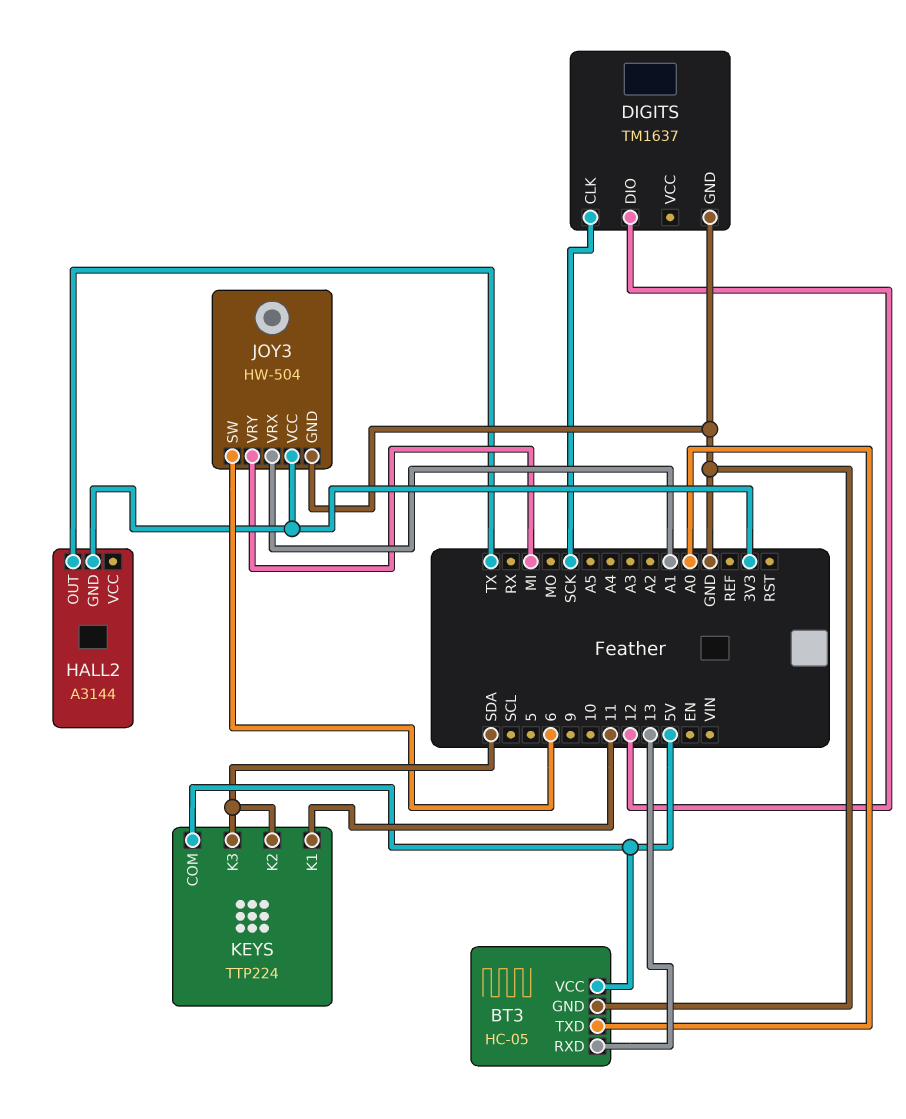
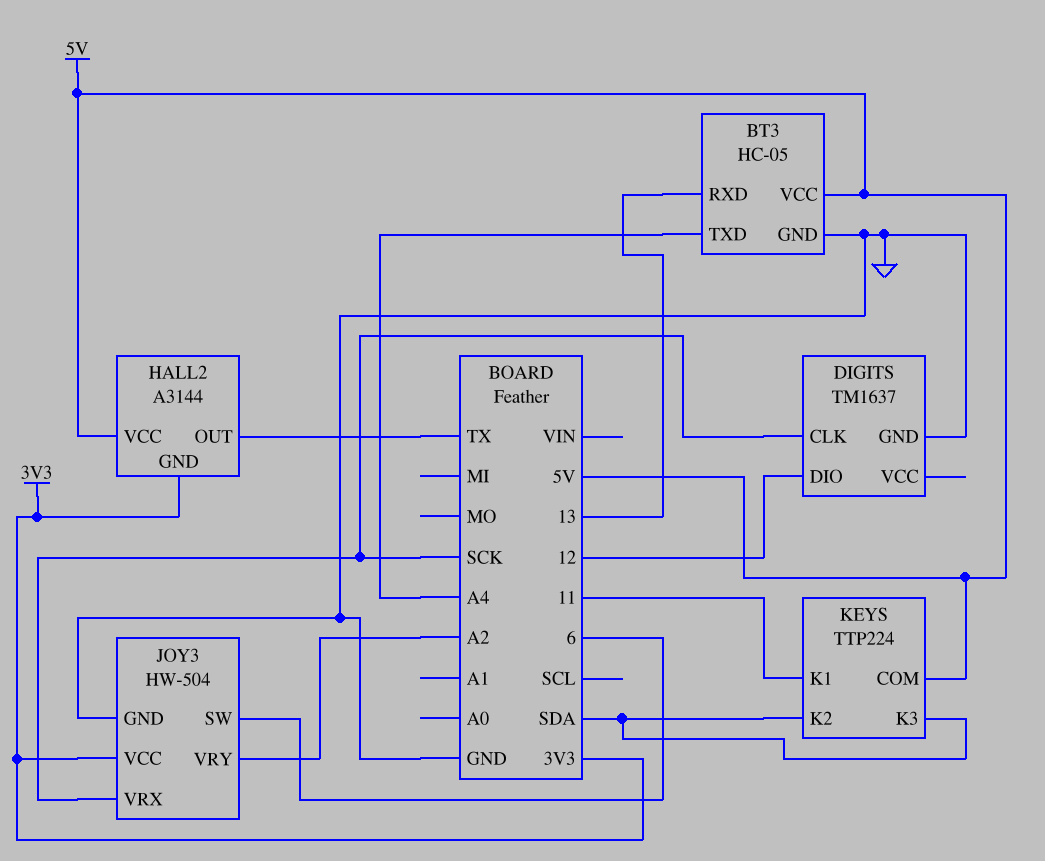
BT3 pin TXD: A0 -> A4
HALL2 pin VCC: none -> 5V
JOY3 pin VRX: A1 -> SCK
JOY3 pin VRY: MI -> A2

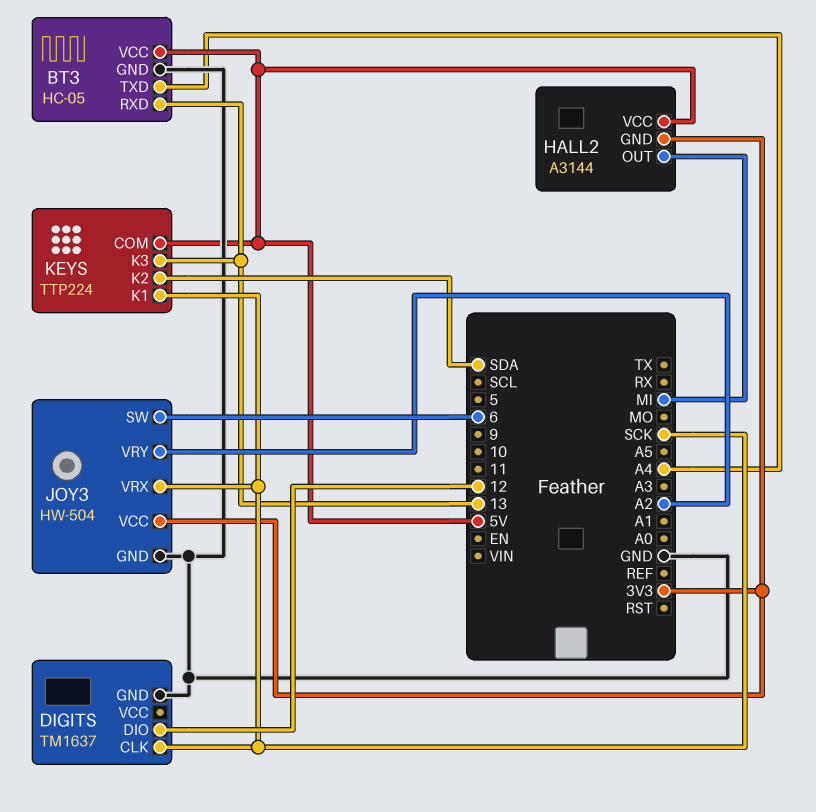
HALL2 pin OUT: TX -> MI
KEYS pin K1: 11 -> SCK
KEYS pin K3: SDA -> 13

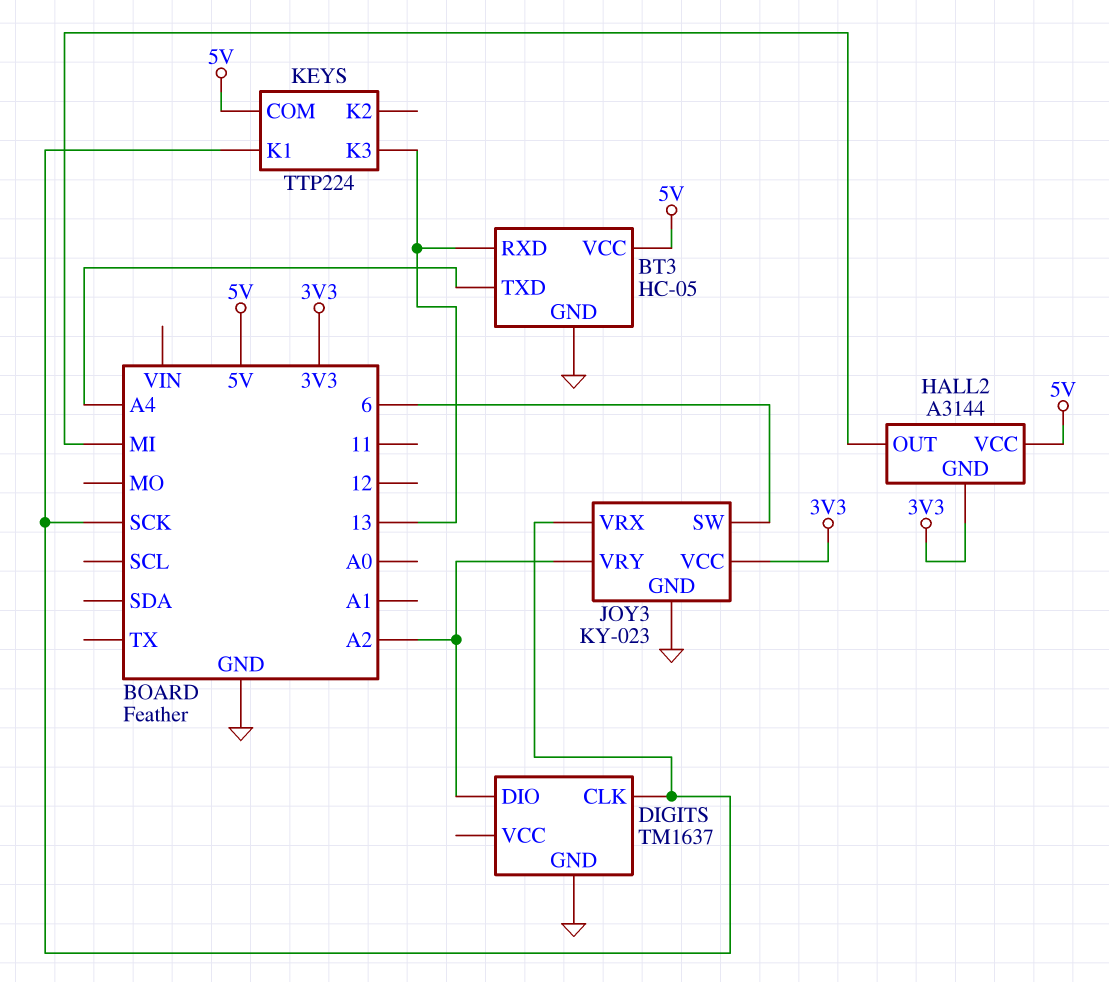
DIGITS pin DIO: 12 -> A2
JOY3: HW-504 -> KY-023
KEYS pin K2: SDA -> none

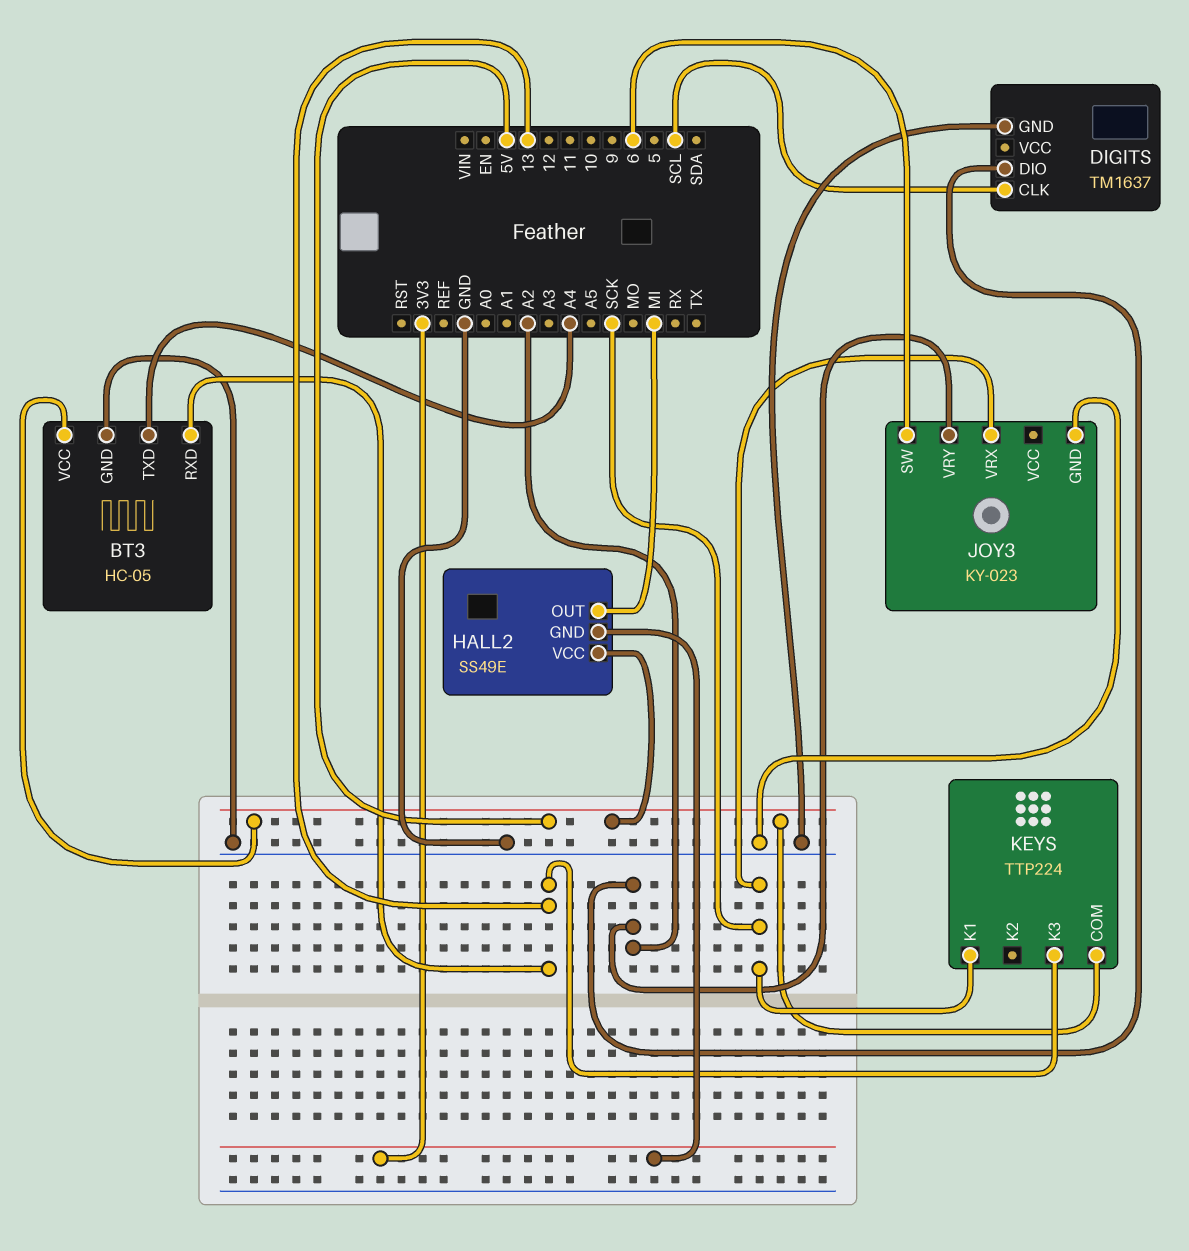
DIGITS pin CLK: SCK -> SCL
HALL2: A3144 -> SS49E
JOY3 pin VCC: 3V3 -> none

